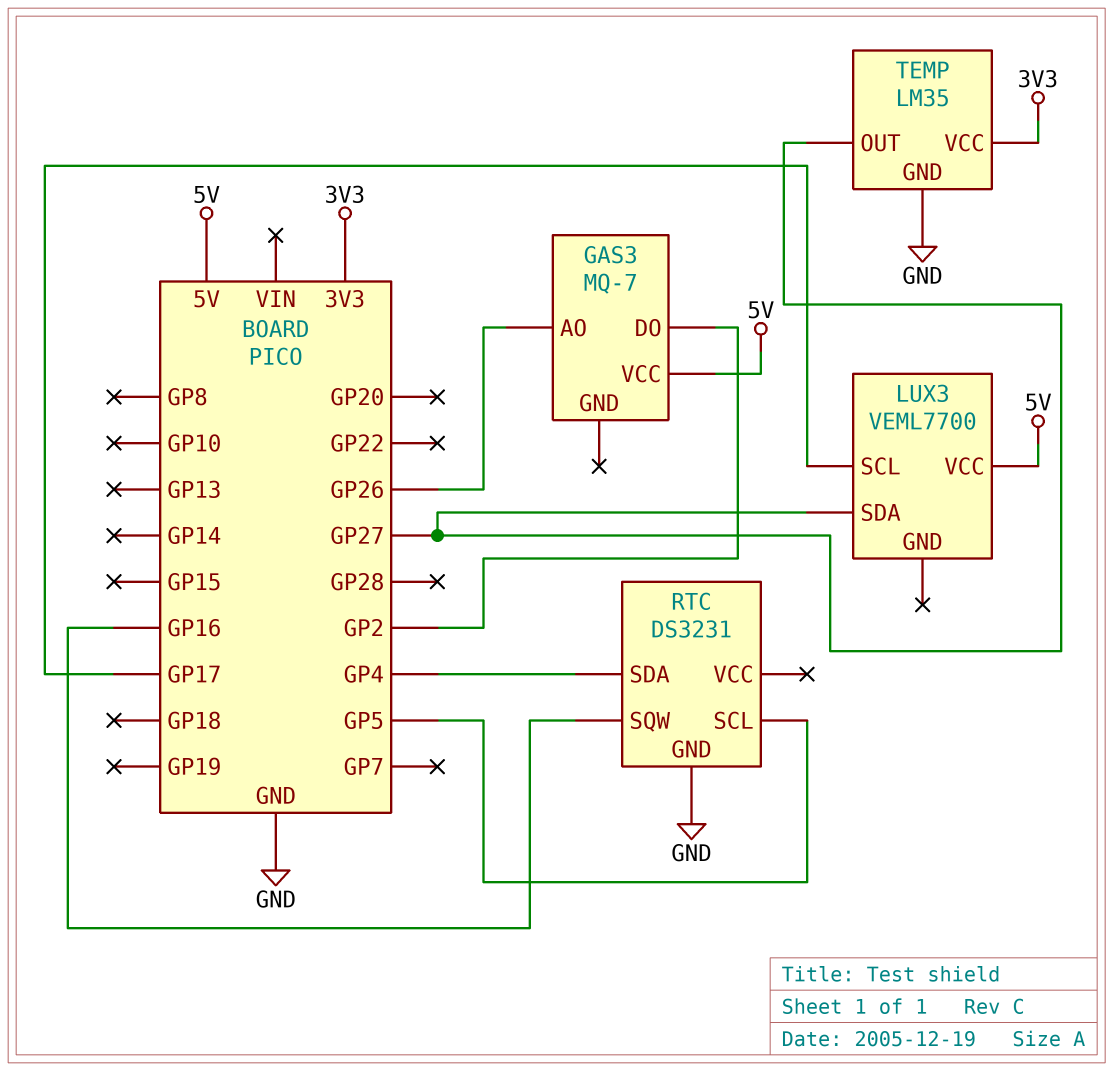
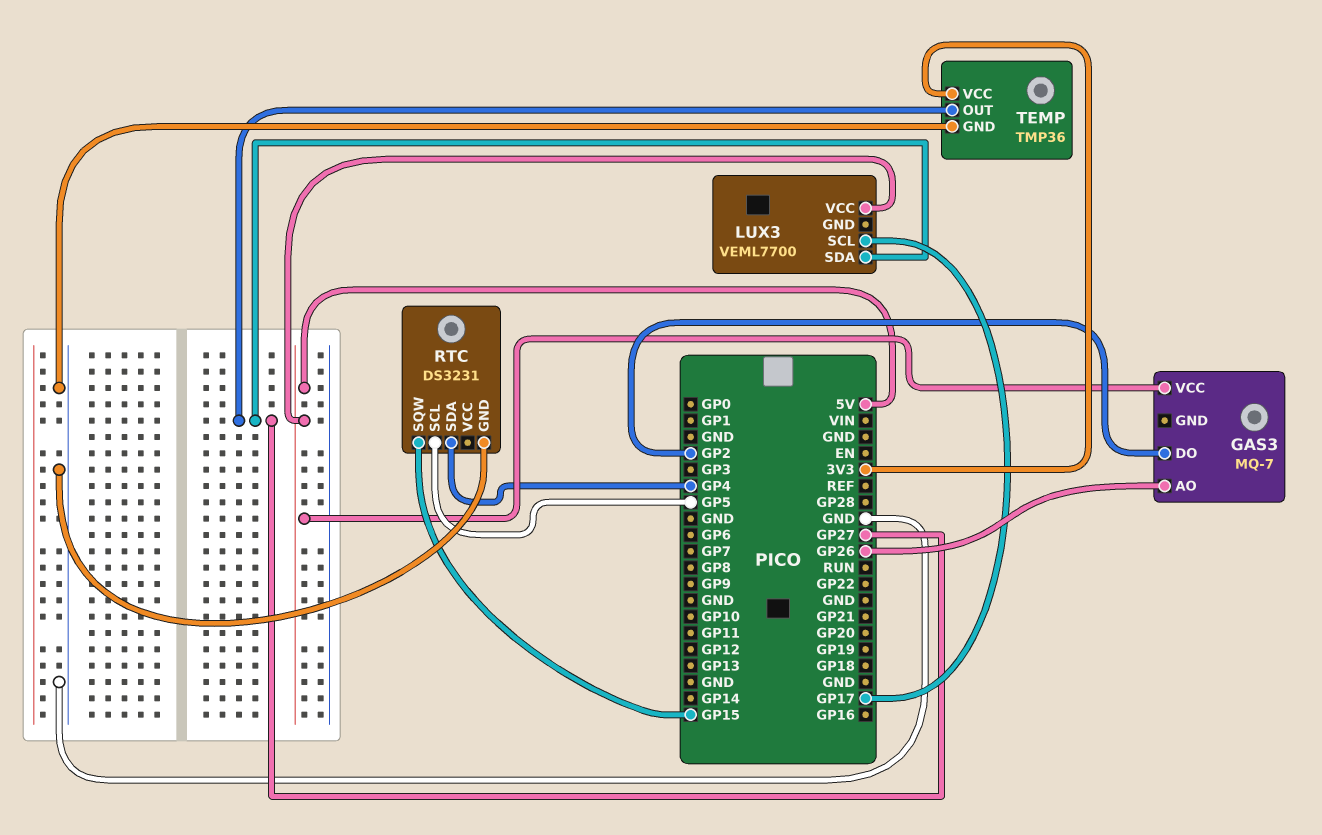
RTC pin SQW: GP16 -> GP15
TEMP: LM35 -> TMP36

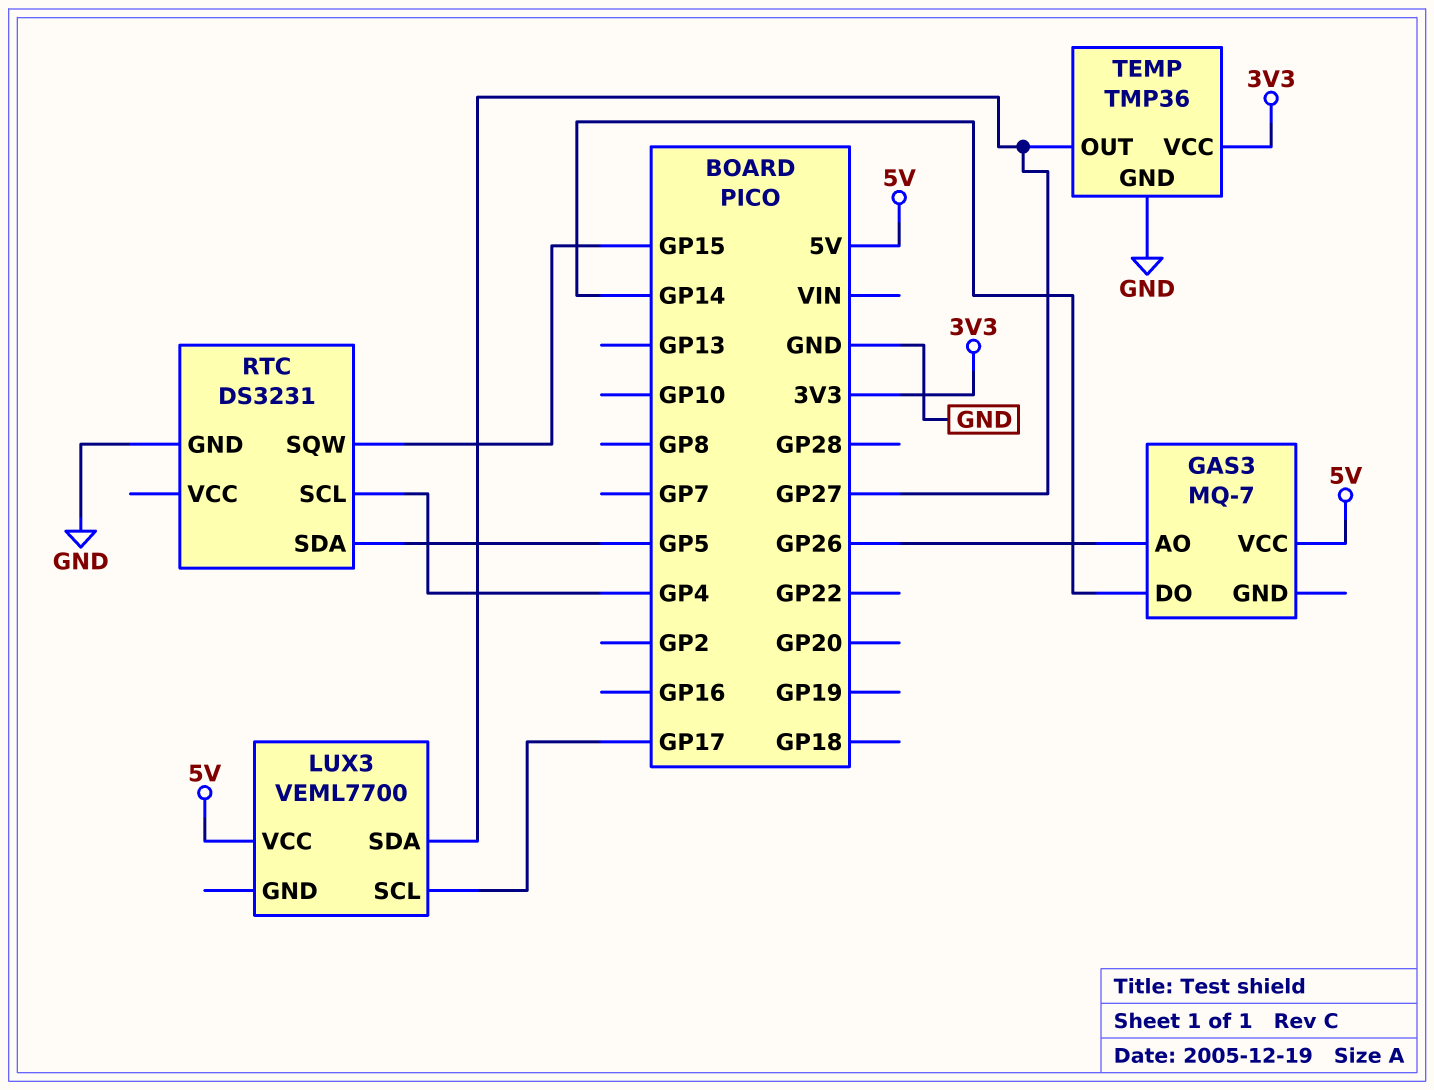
GAS3 pin DO: GP2 -> GP14
RTC pin SCL: GP5 -> GP4
RTC pin SDA: GP4 -> GP5

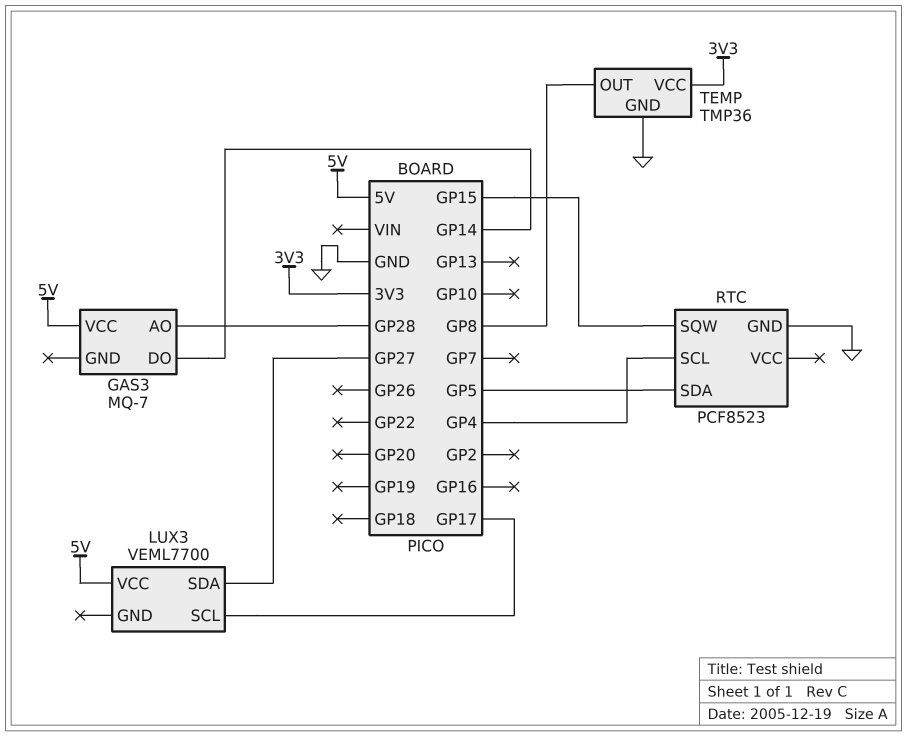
GAS3 pin AO: GP26 -> GP28
RTC: DS3231 -> PCF8523
TEMP pin OUT: GP27 -> GP8

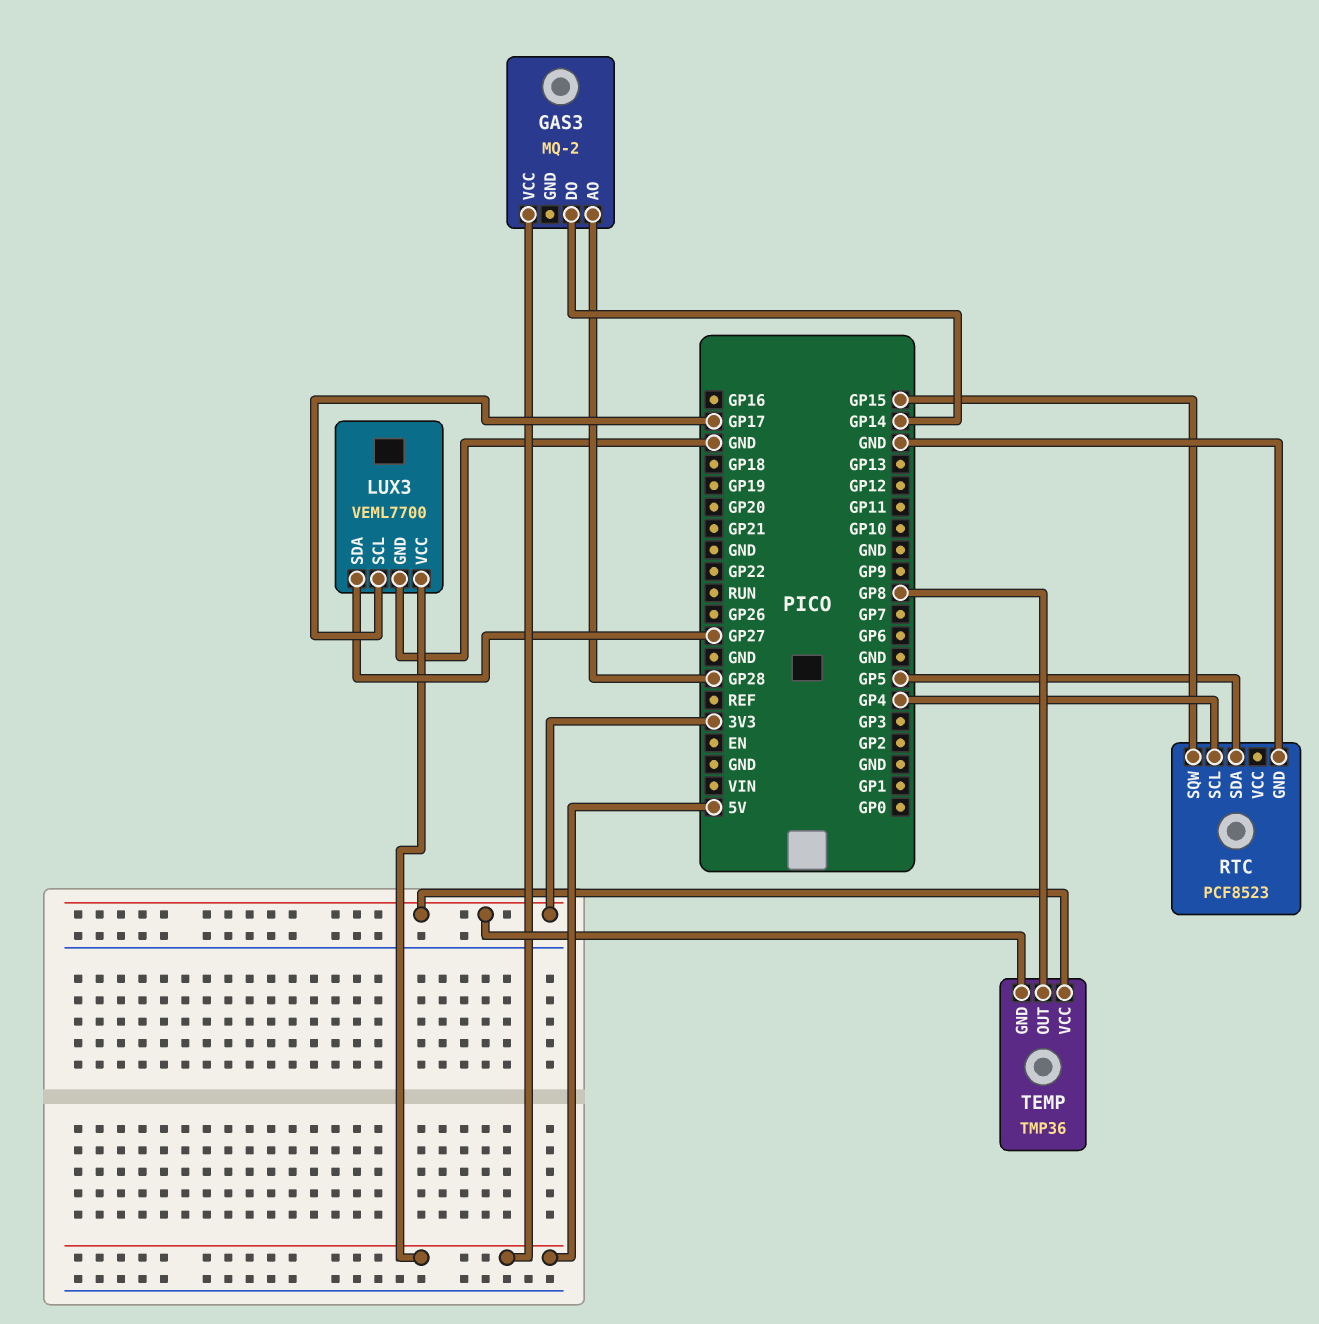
GAS3: MQ-7 -> MQ-2
LUX3 pin GND: none -> GND
TEMP pin GND: GND -> 3V3

